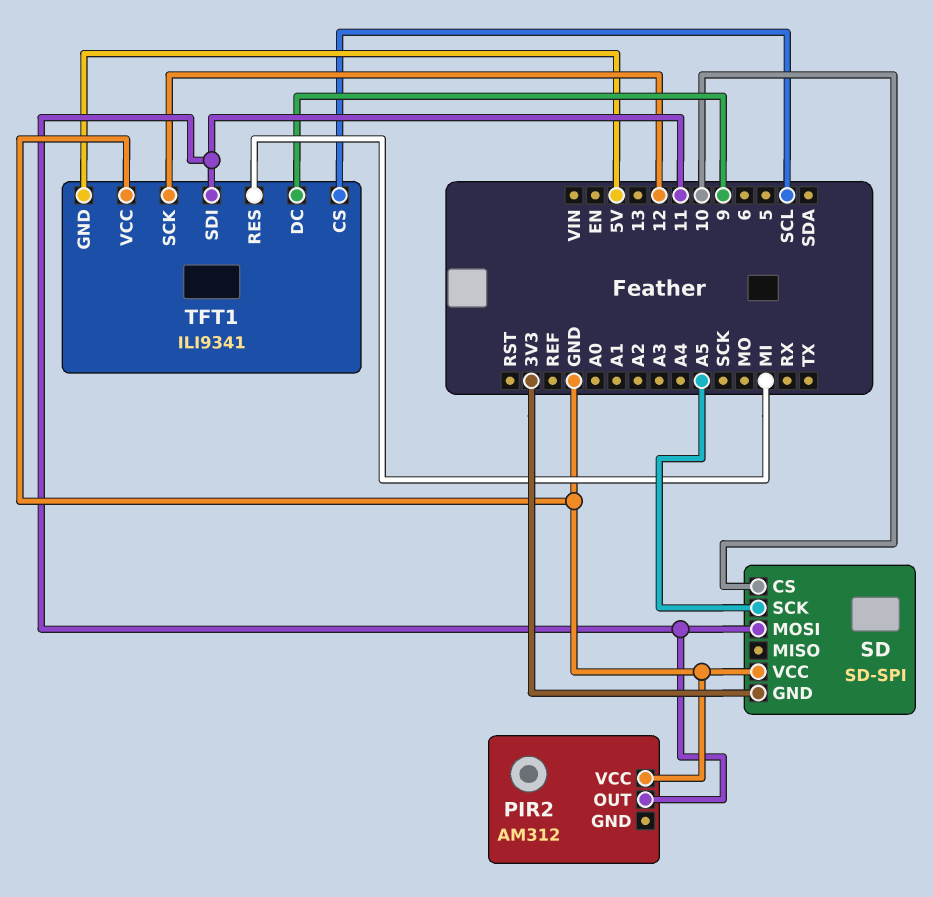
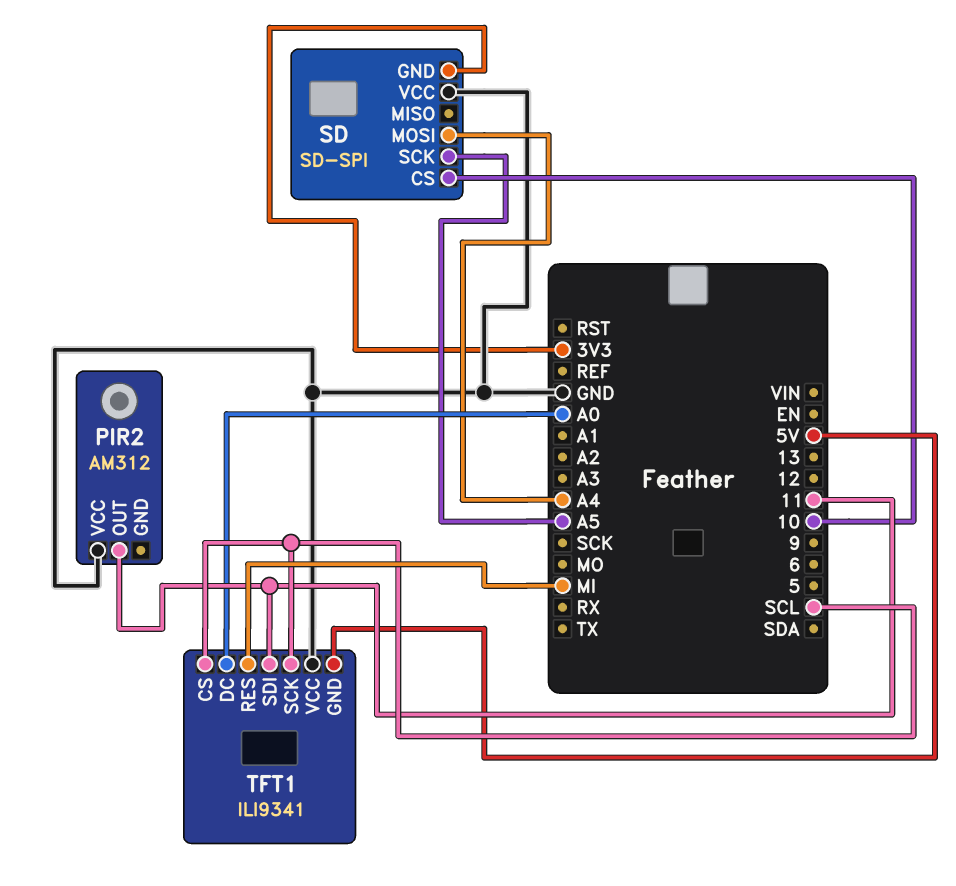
SD pin MOSI: 11 -> A4
TFT1 pin DC: 9 -> A0
TFT1 pin SCK: 12 -> SCL

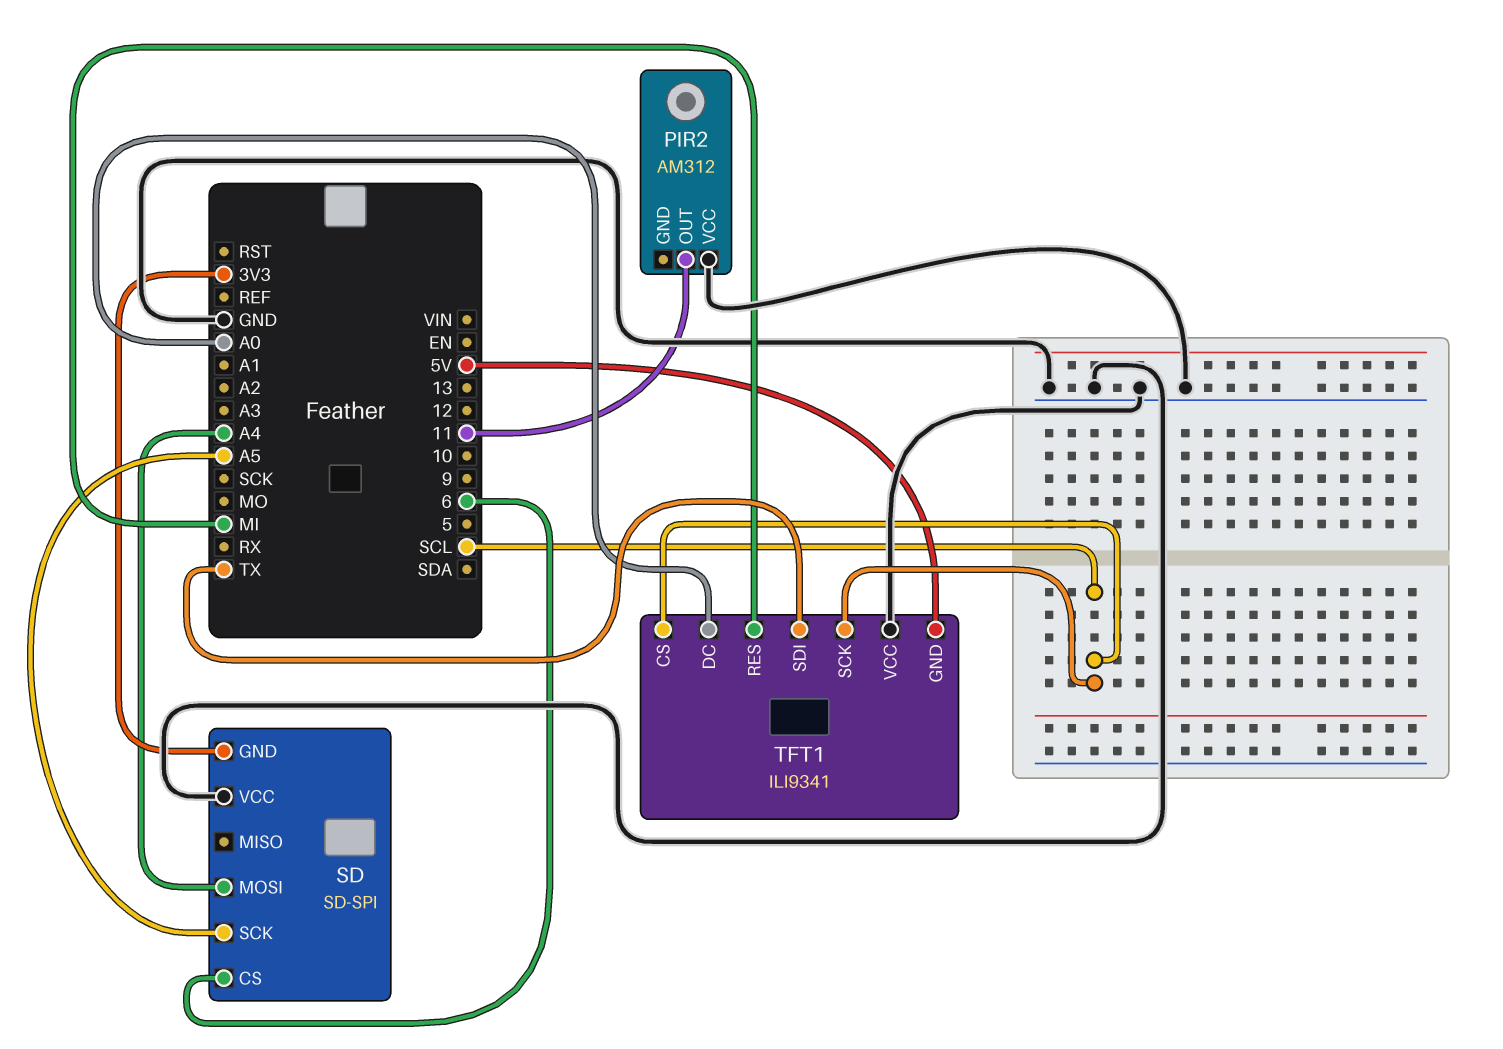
SD pin CS: 10 -> 6
TFT1 pin SDI: 11 -> TX

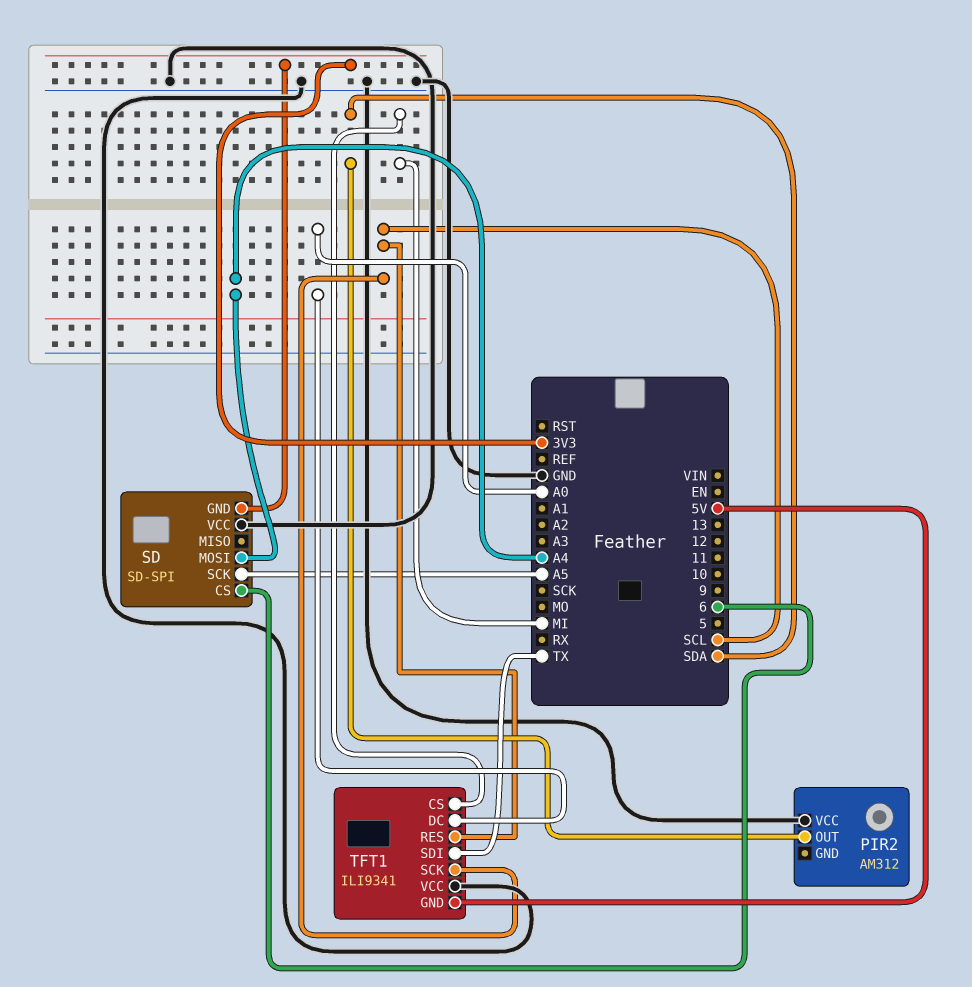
PIR2 pin OUT: 11 -> SDA
TFT1 pin CS: SCL -> MI
TFT1 pin RES: MI -> SCL

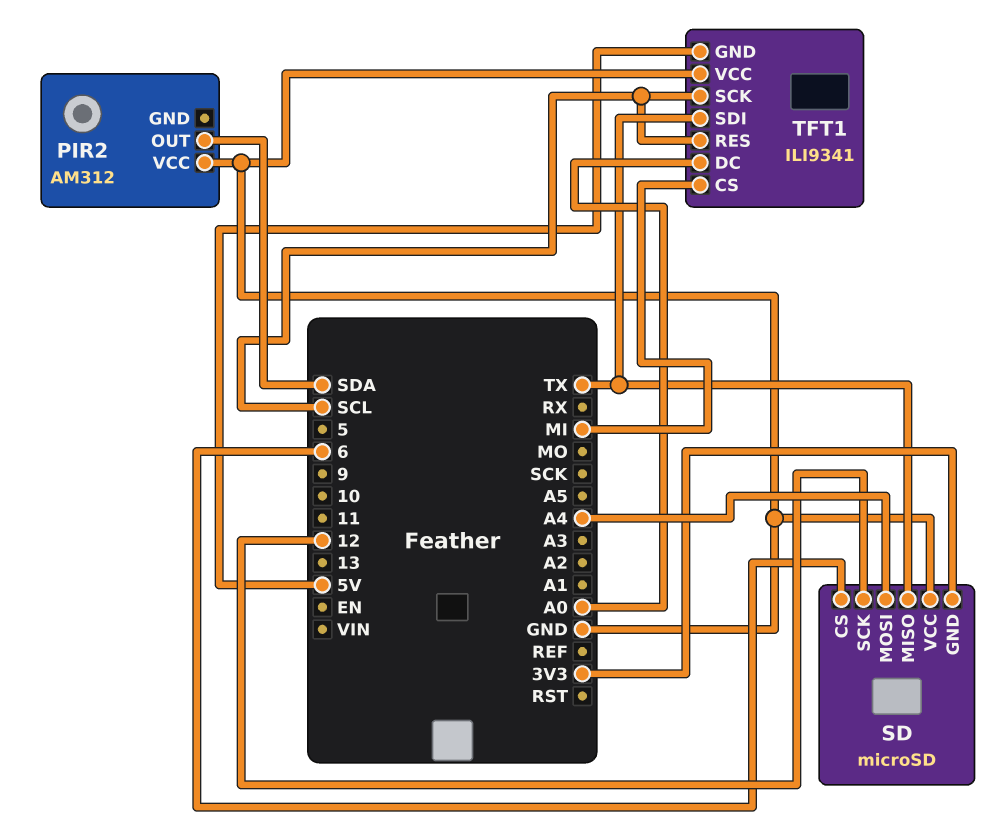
SD: SD-SPI -> microSD
SD pin MISO: none -> TX
SD pin SCK: A5 -> 12

